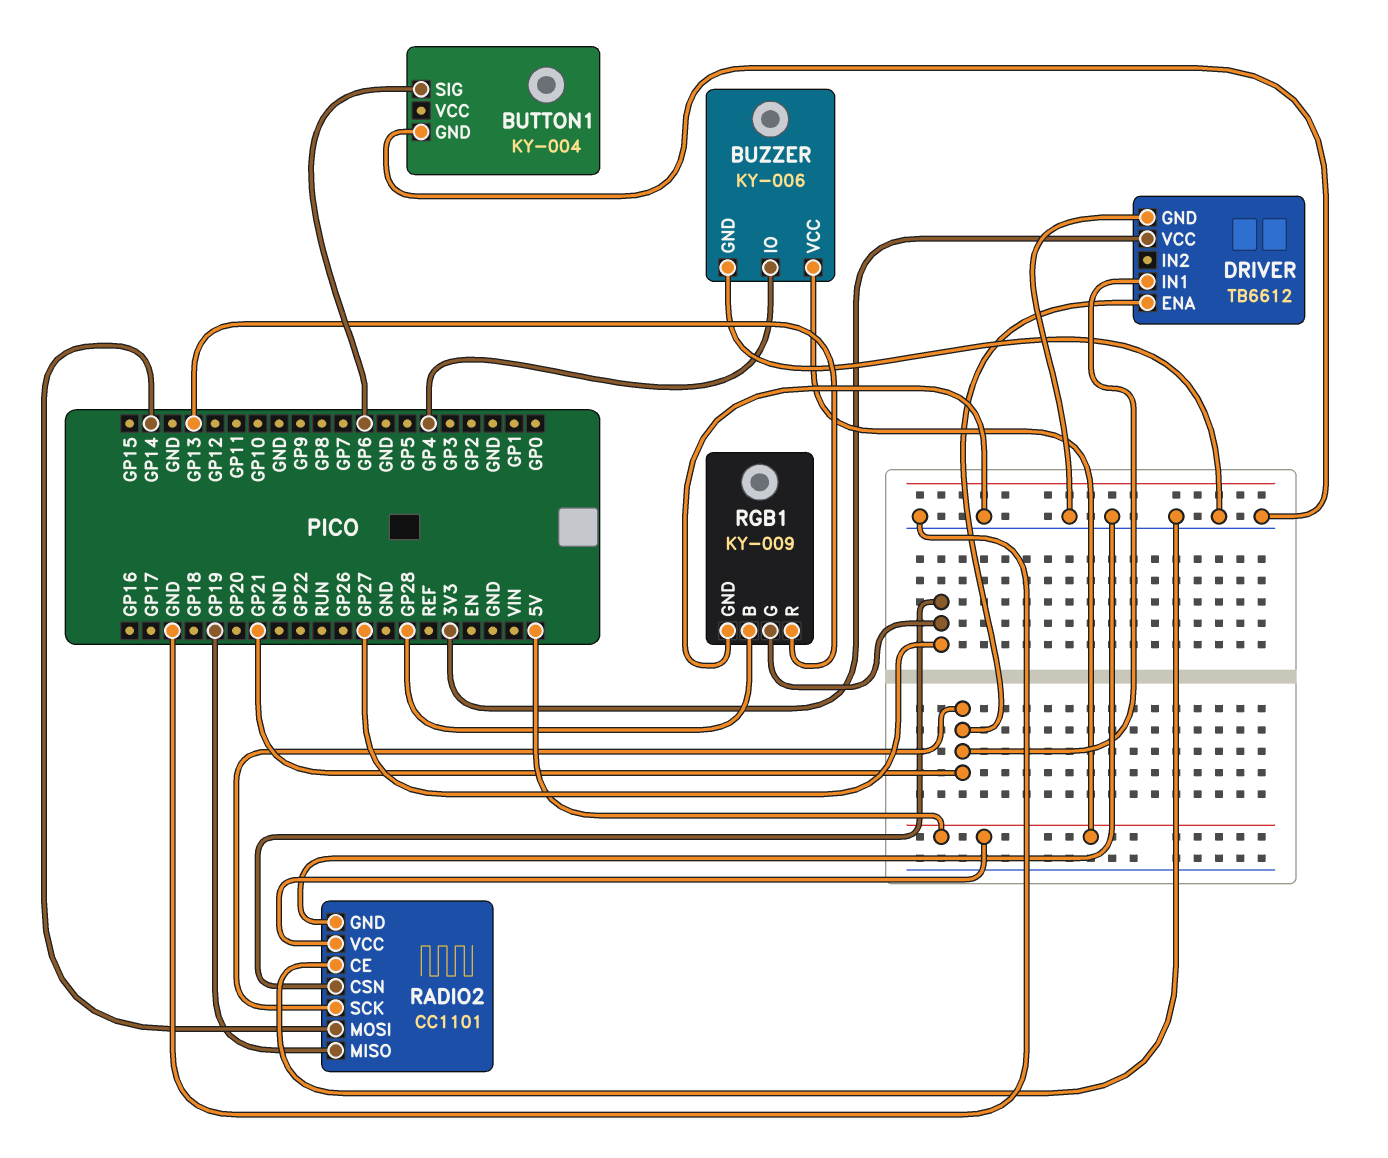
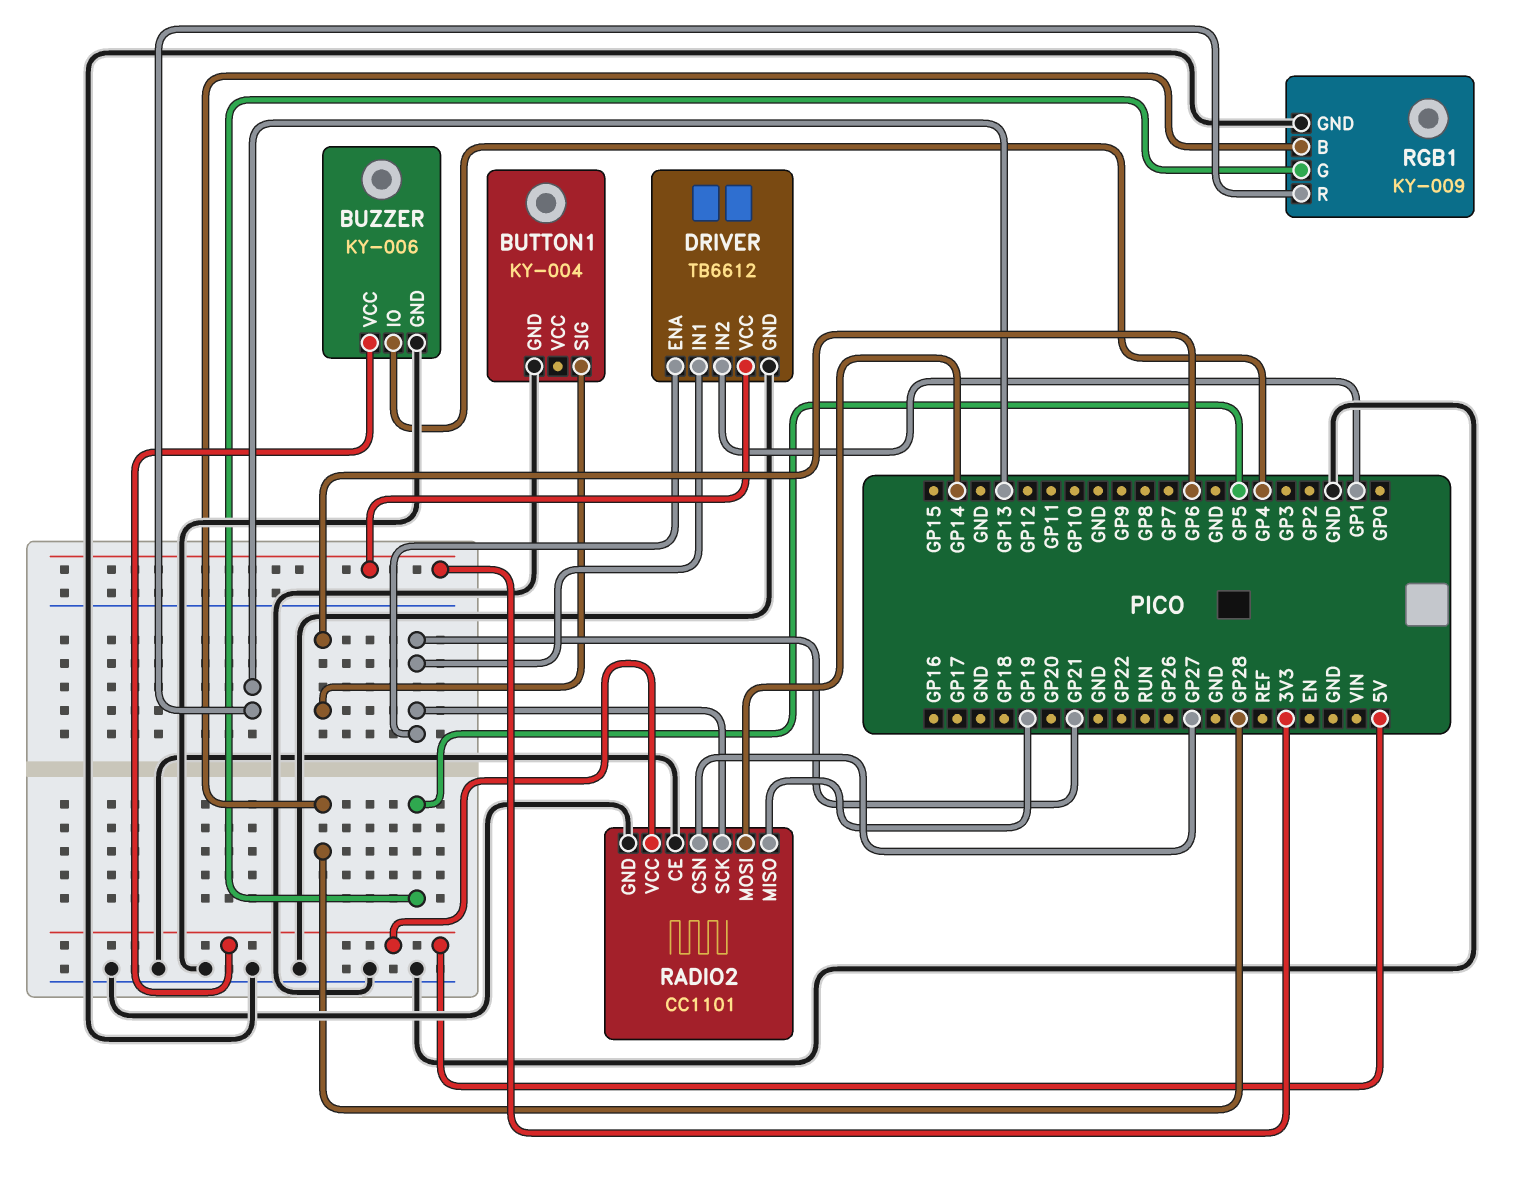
DRIVER pin IN2: none -> GP1
RGB1 pin G: GP27 -> GP5

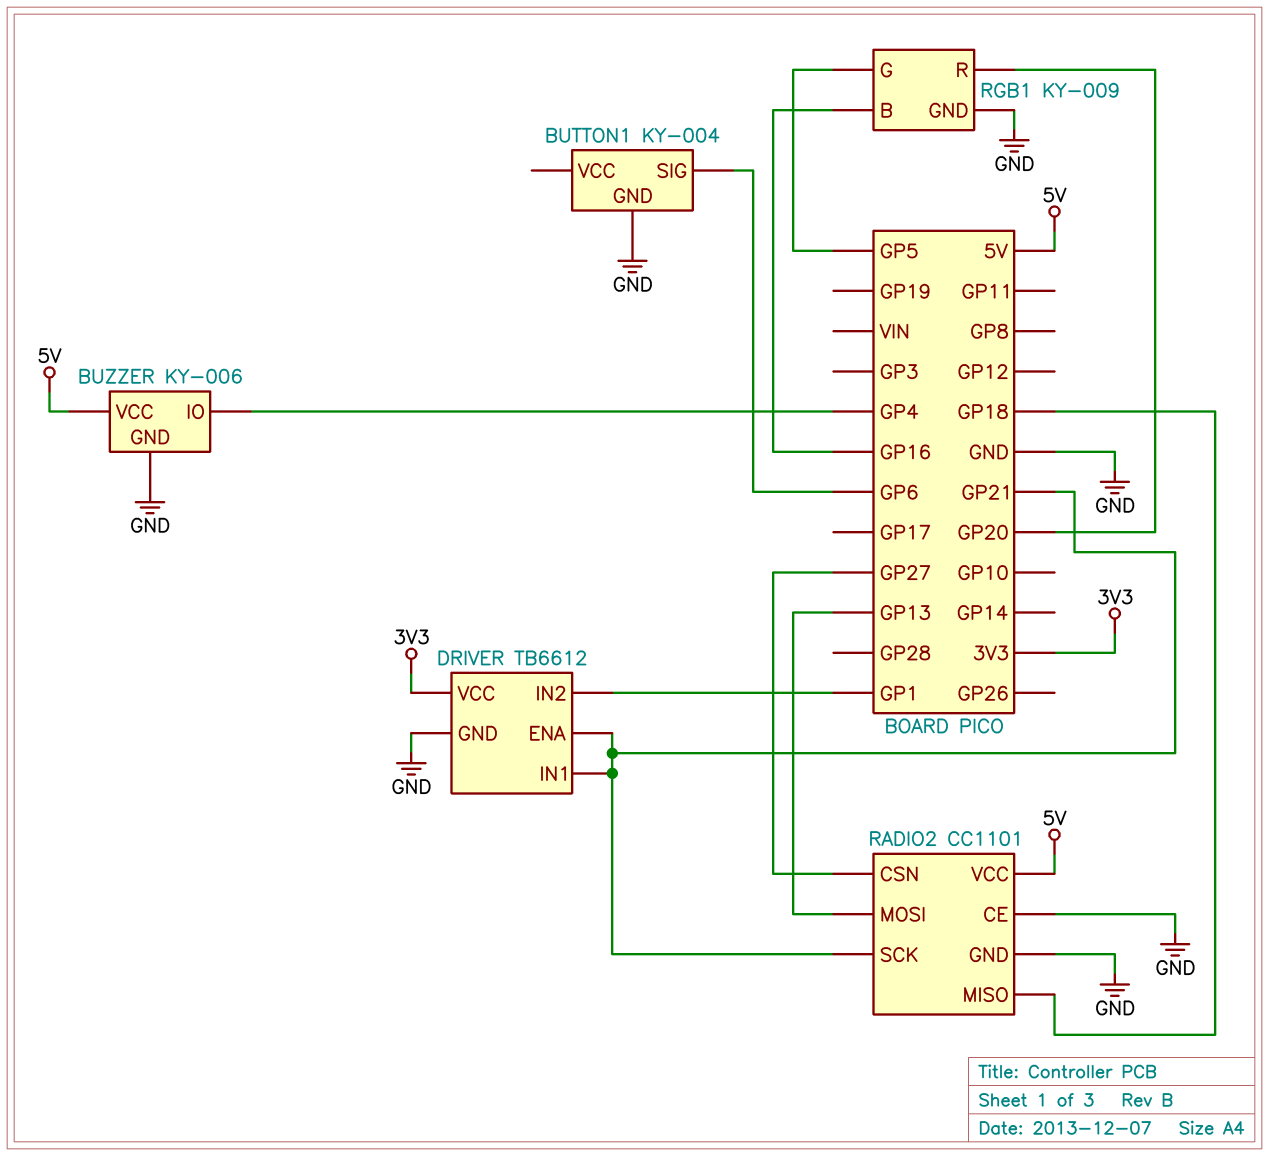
RADIO2 pin MISO: GP19 -> GP18
RADIO2 pin MOSI: GP14 -> GP13
RGB1 pin B: GP28 -> GP16
RGB1 pin R: GP13 -> GP20

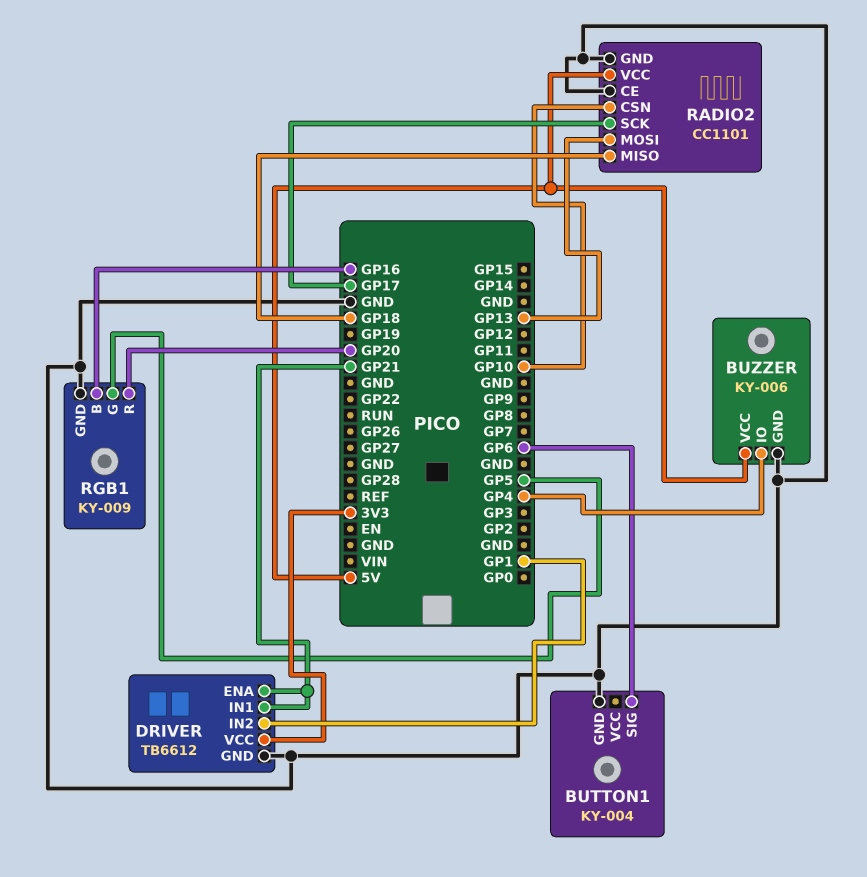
RADIO2 pin CSN: GP27 -> GP10
RADIO2 pin SCK: GP21 -> GP17

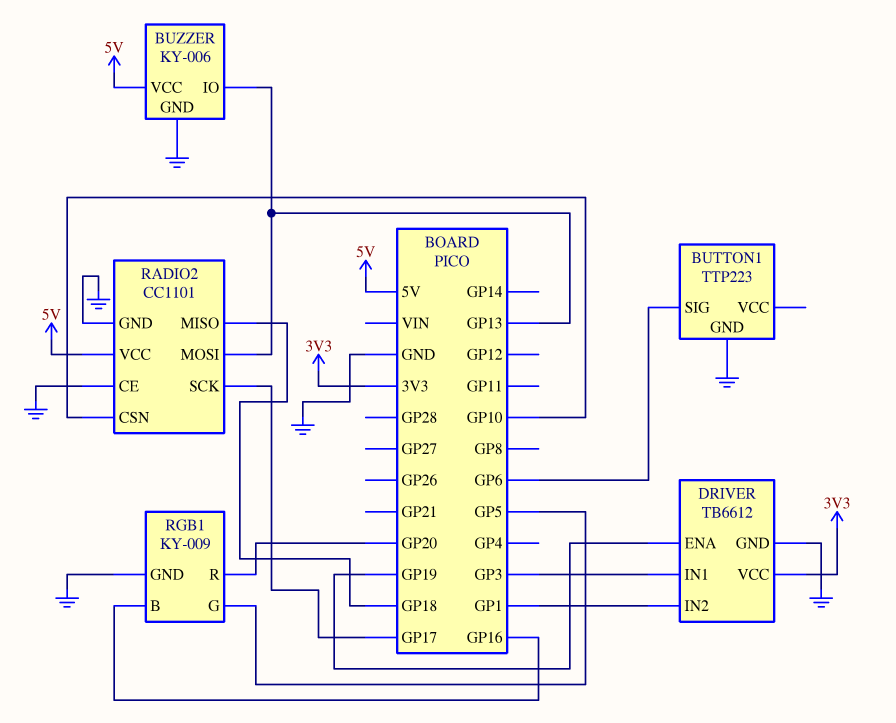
BUTTON1: KY-004 -> TTP223
BUZZER pin IO: GP4 -> GP13
DRIVER pin ENA: GP21 -> GP19
DRIVER pin IN1: GP21 -> GP3

